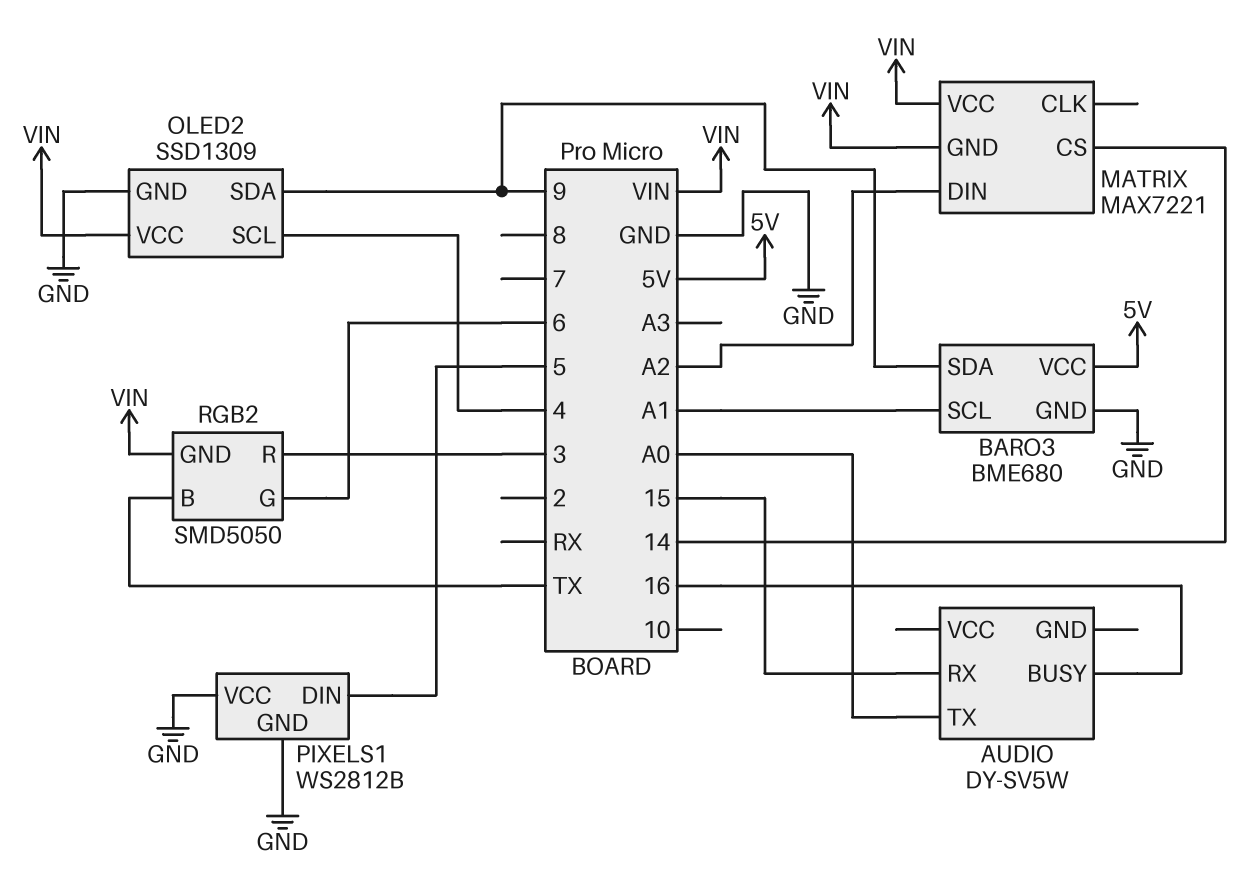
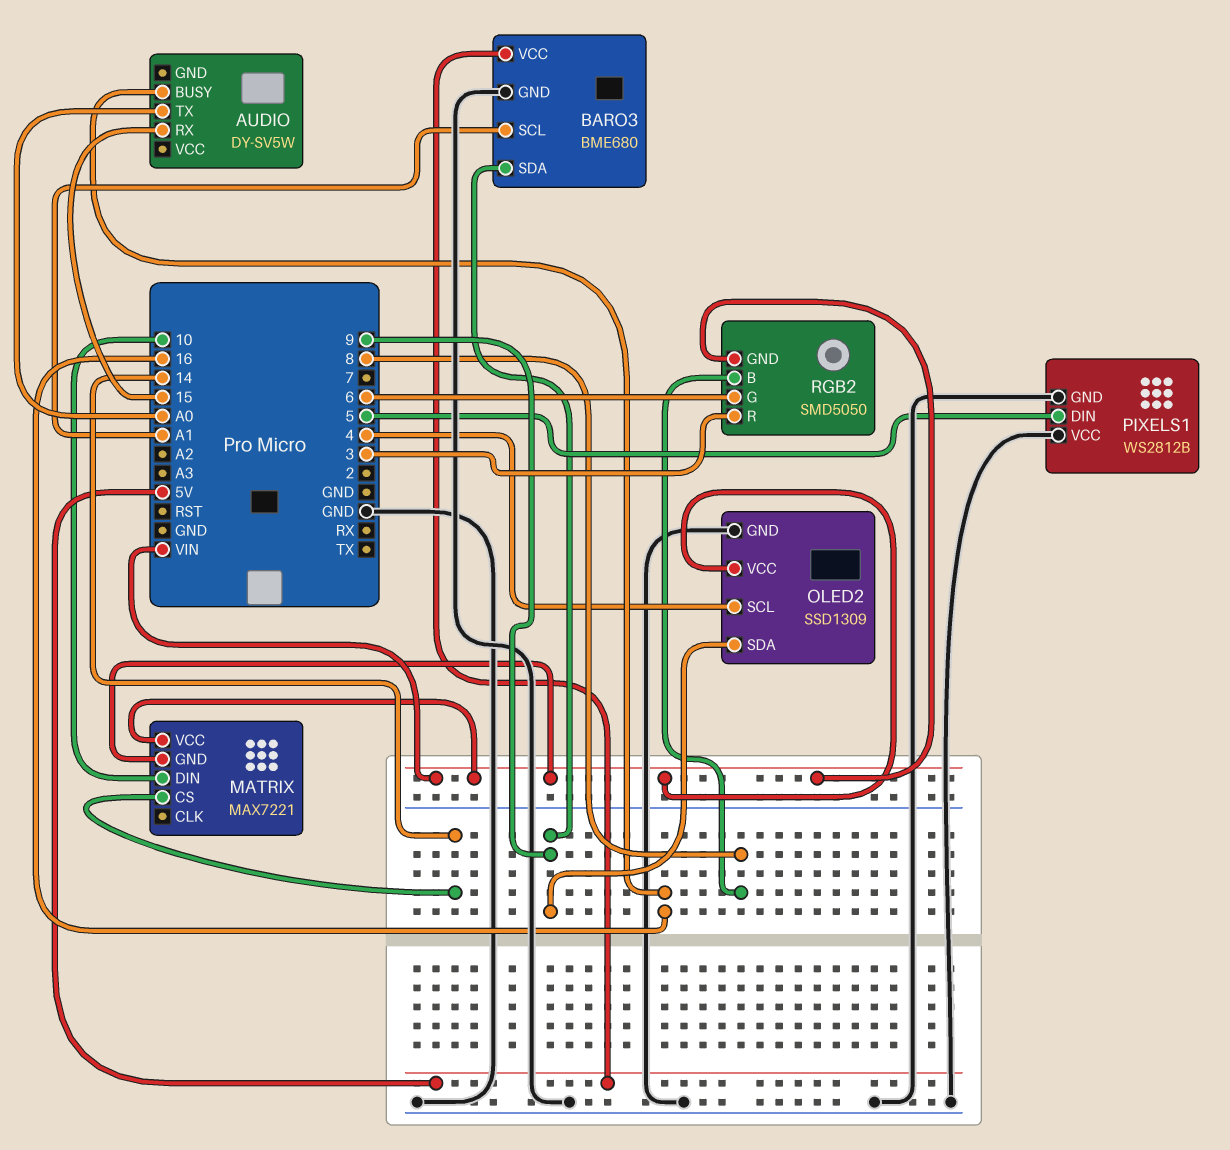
MATRIX pin DIN: A2 -> 10
RGB2 pin B: TX -> 8

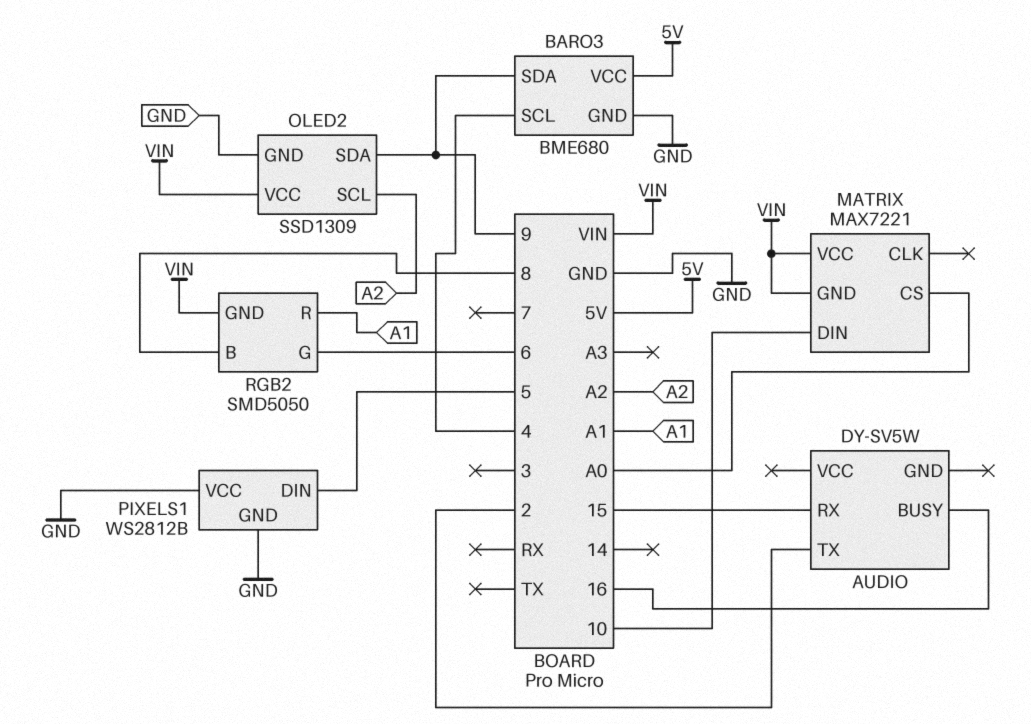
AUDIO pin TX: A0 -> 2
BARO3 pin SCL: A1 -> 4
MATRIX pin CS: 14 -> A0
OLED2 pin SCL: 4 -> A2
RGB2 pin R: 3 -> A1

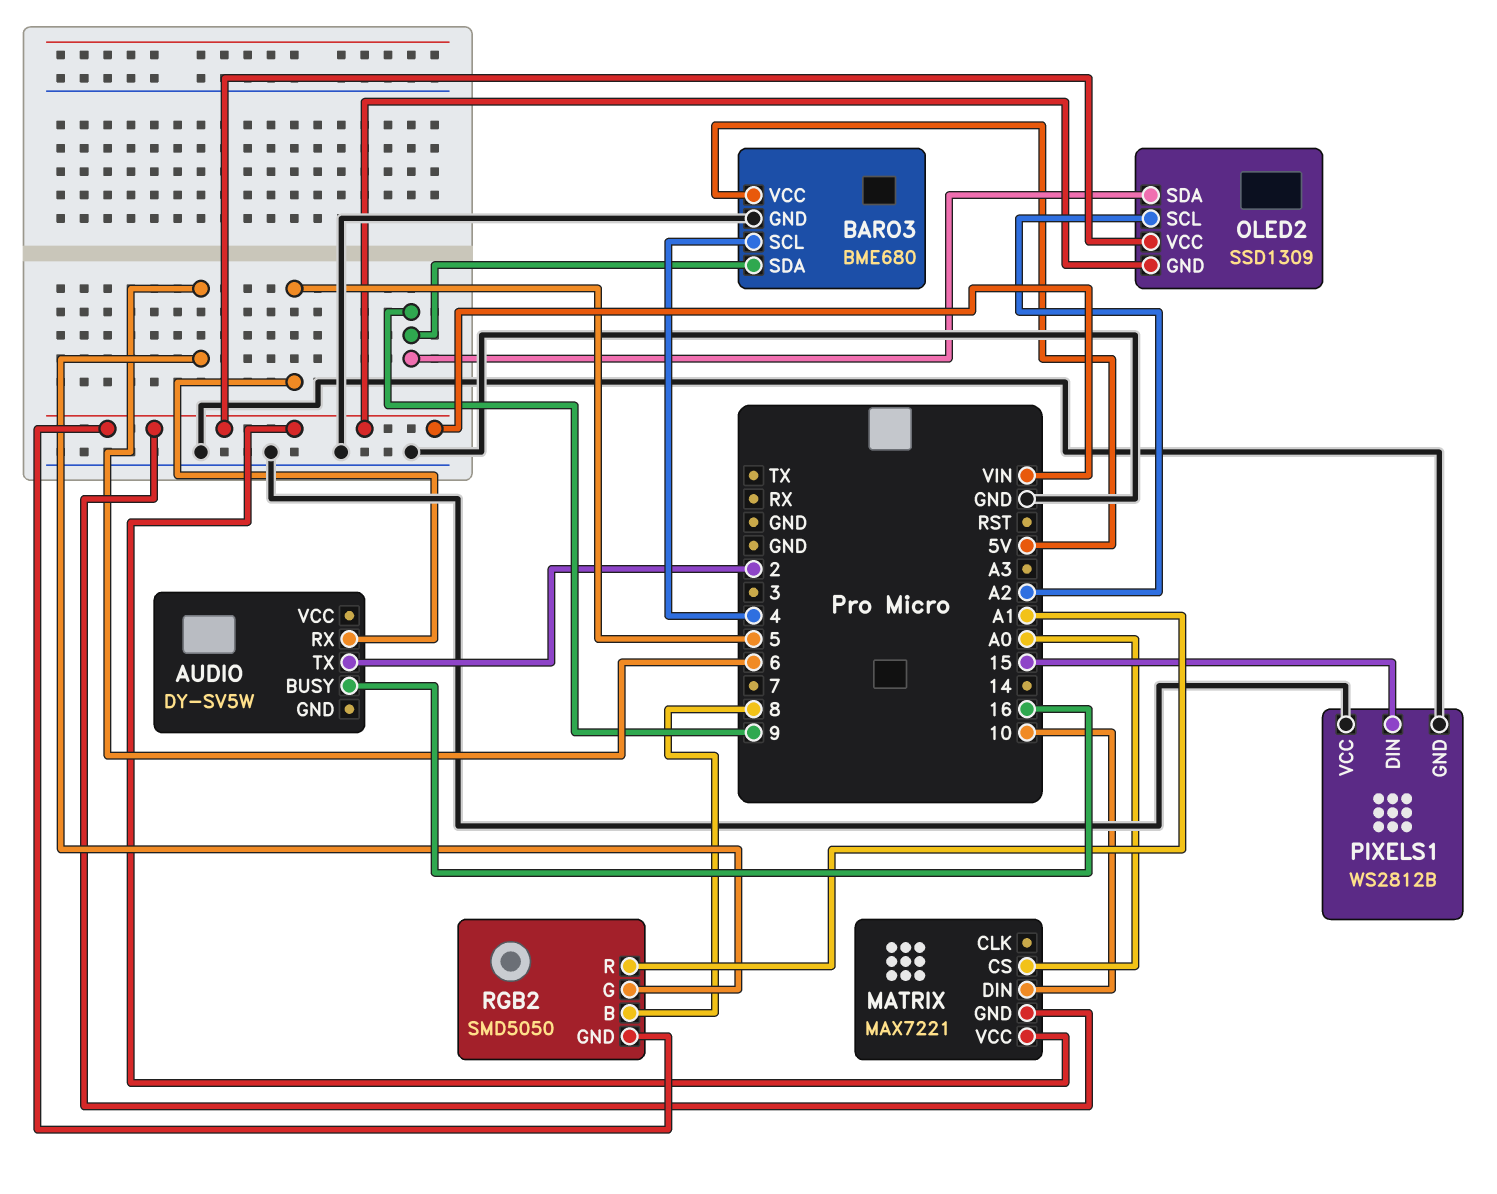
AUDIO pin RX: 15 -> 5
OLED2 pin GND: GND -> VIN
PIXELS1 pin DIN: 5 -> 15

